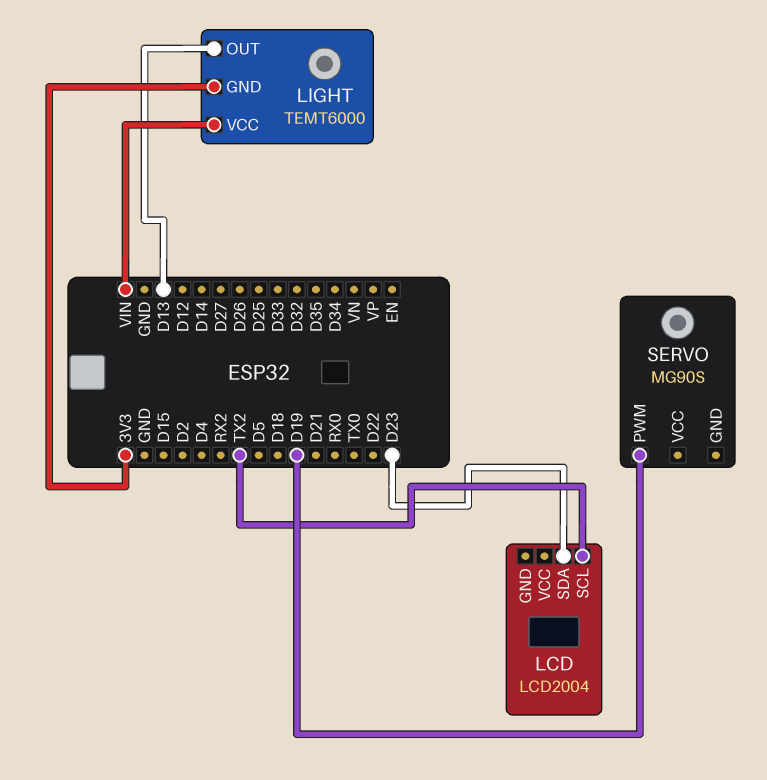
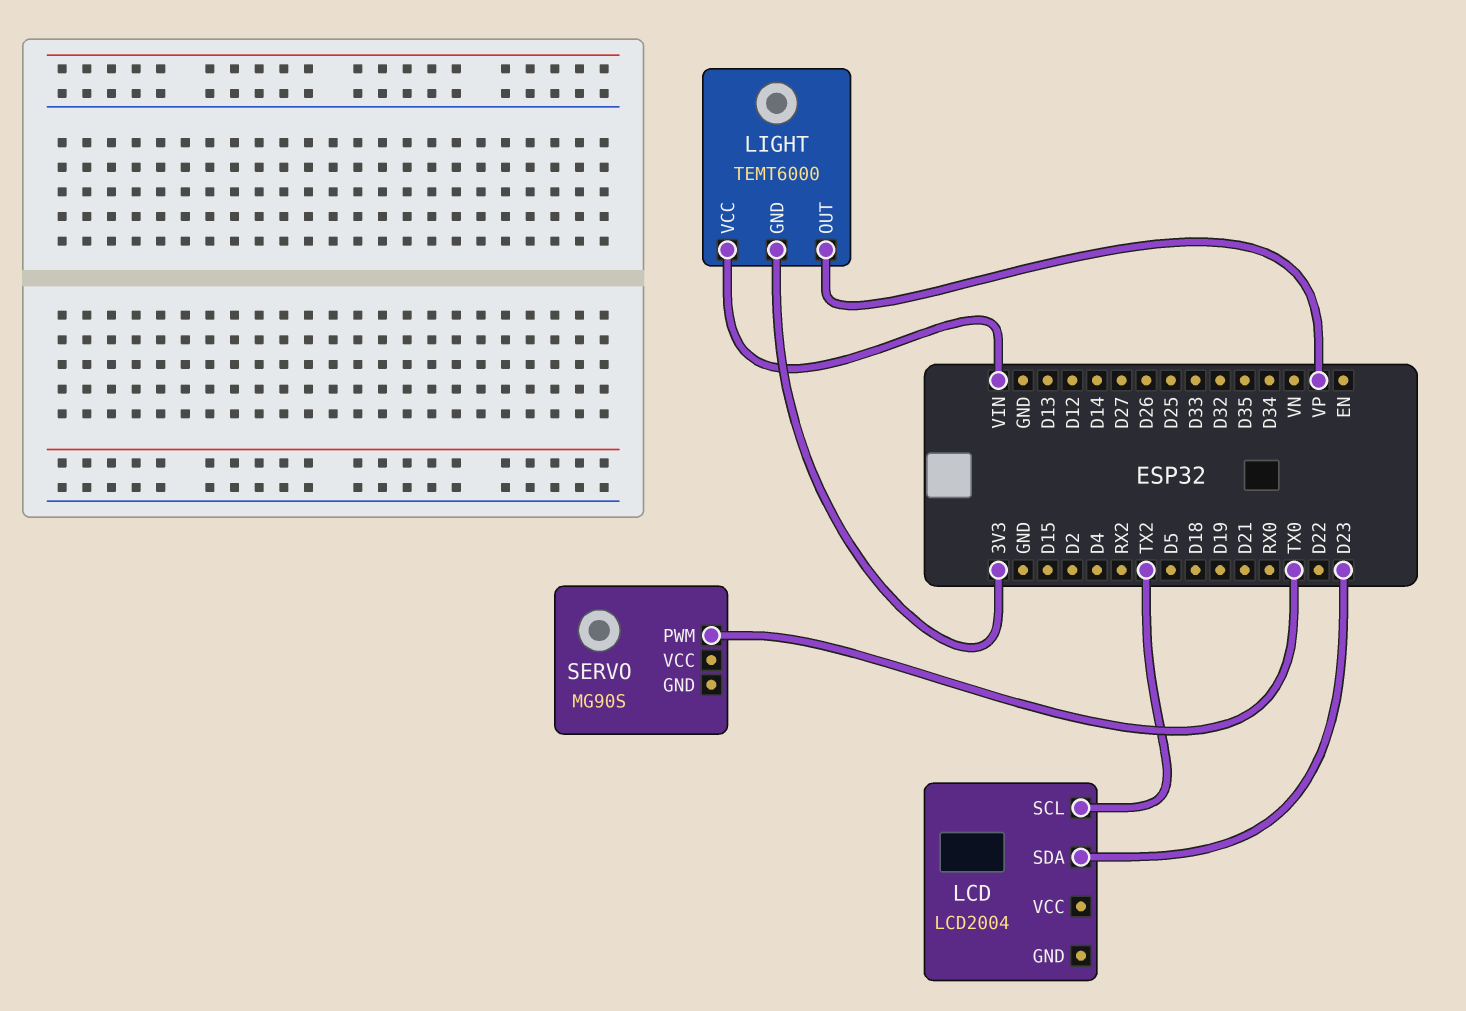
LIGHT pin OUT: D13 -> VP
SERVO pin PWM: D19 -> TX0

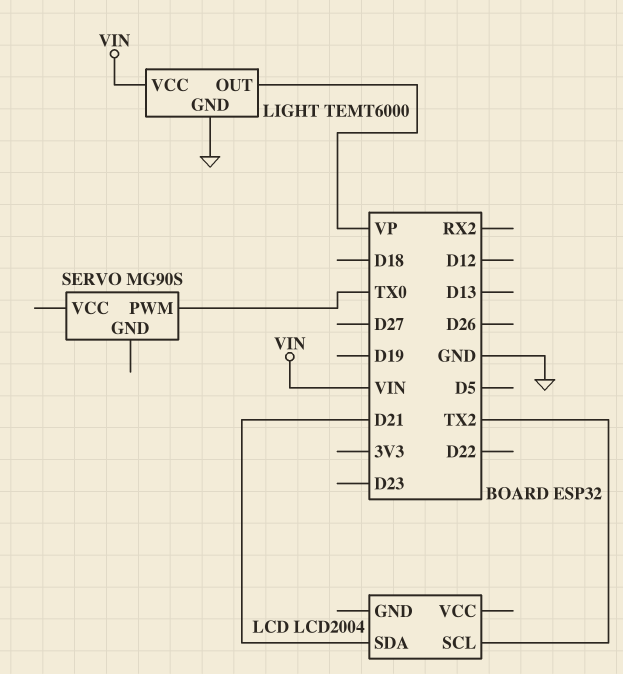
LCD pin SDA: D23 -> D21
LIGHT pin GND: 3V3 -> GND

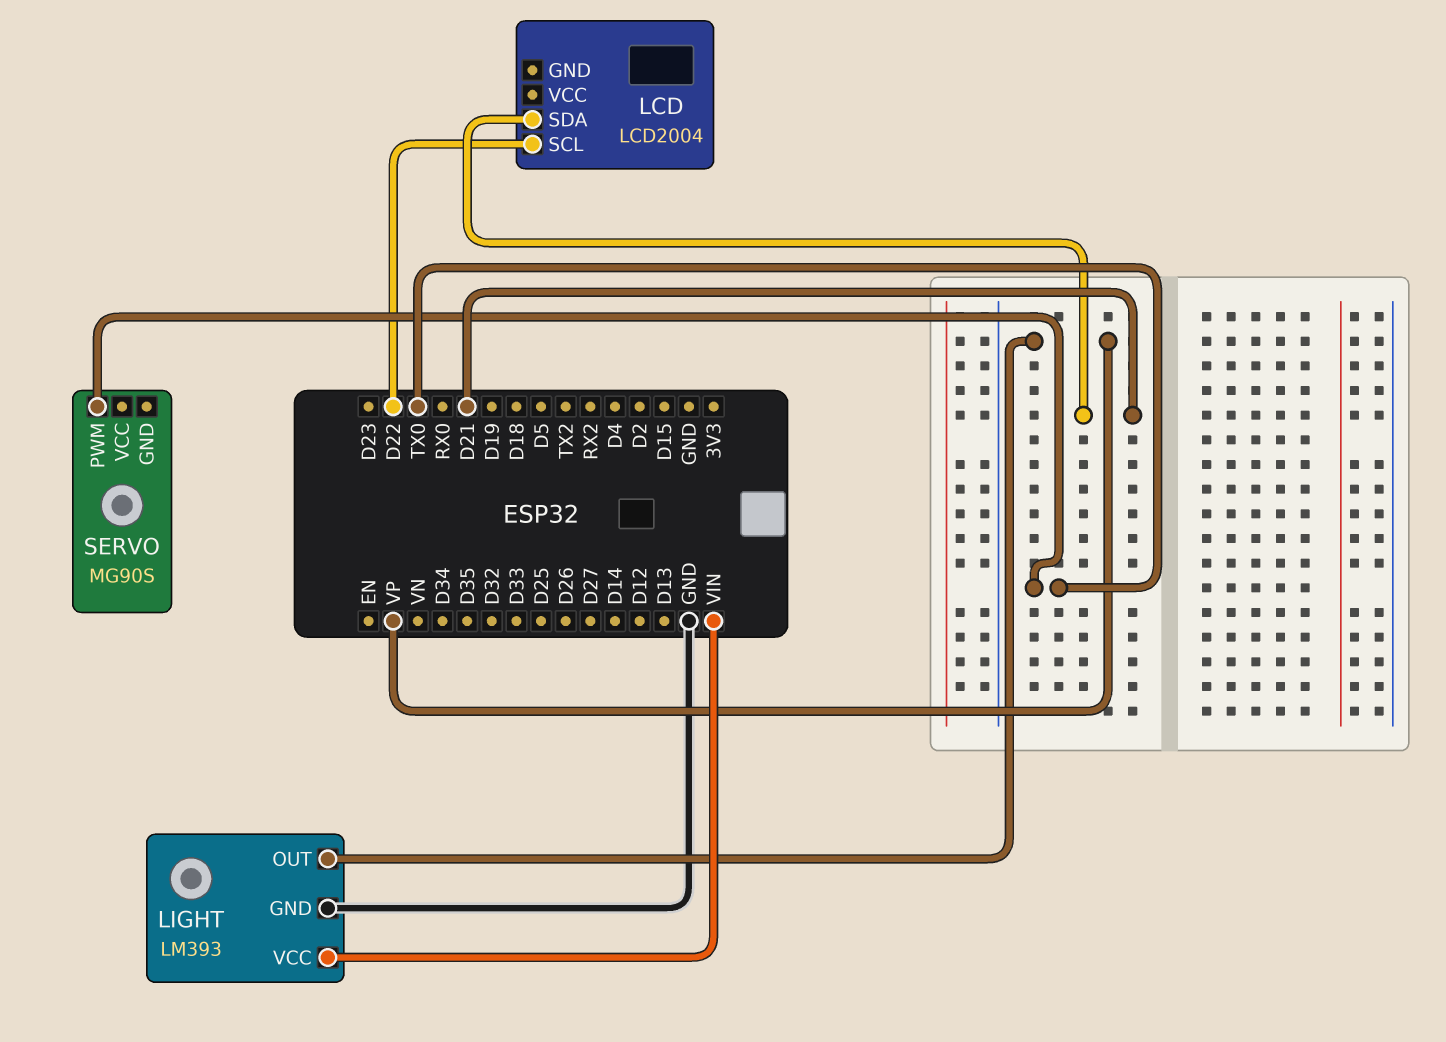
LCD pin SCL: TX2 -> D22
LIGHT: TEMT6000 -> LM393

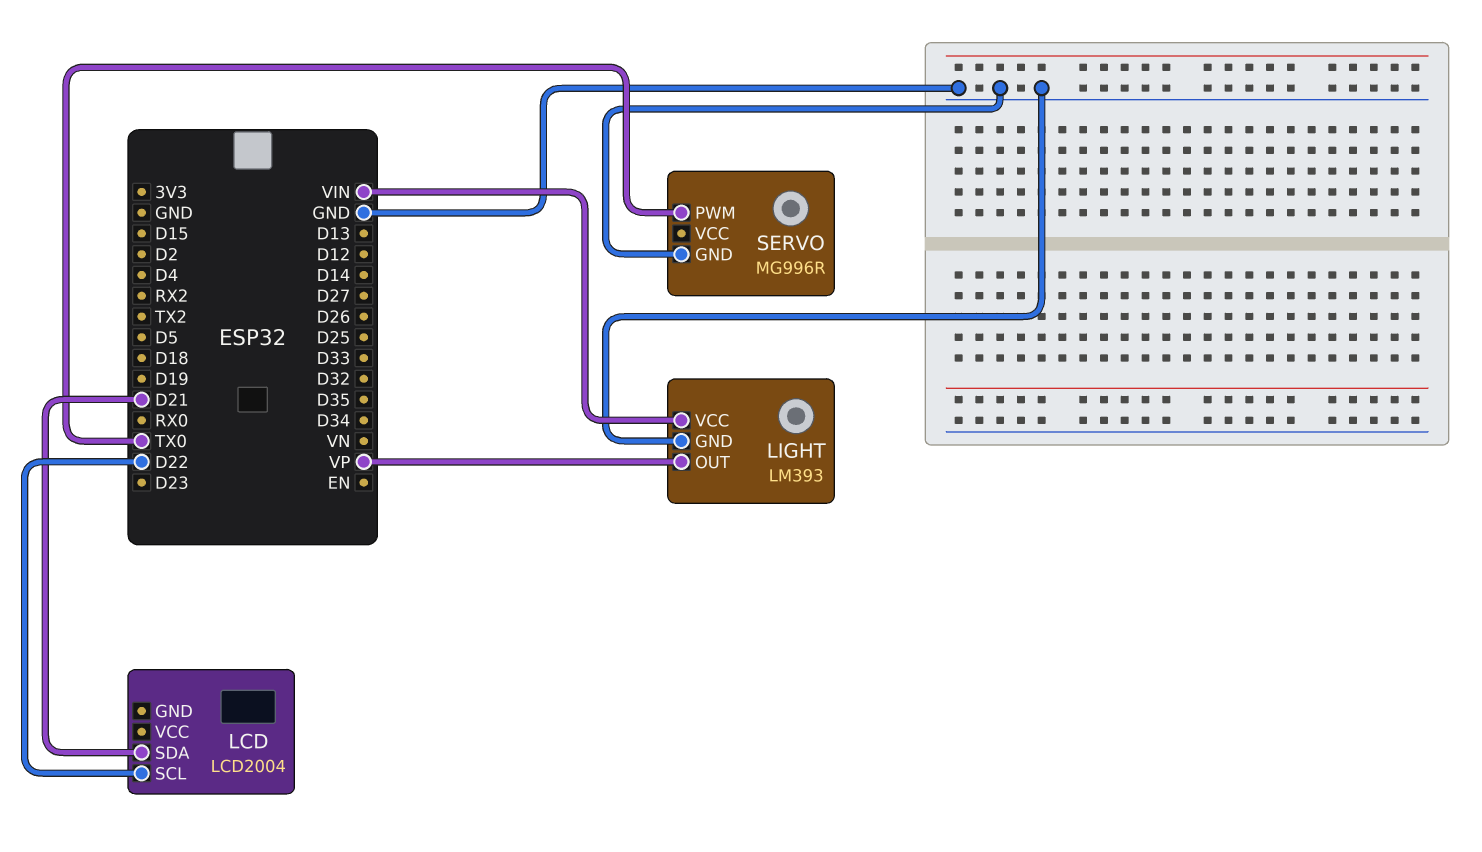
SERVO: MG90S -> MG996R
SERVO pin GND: none -> GND

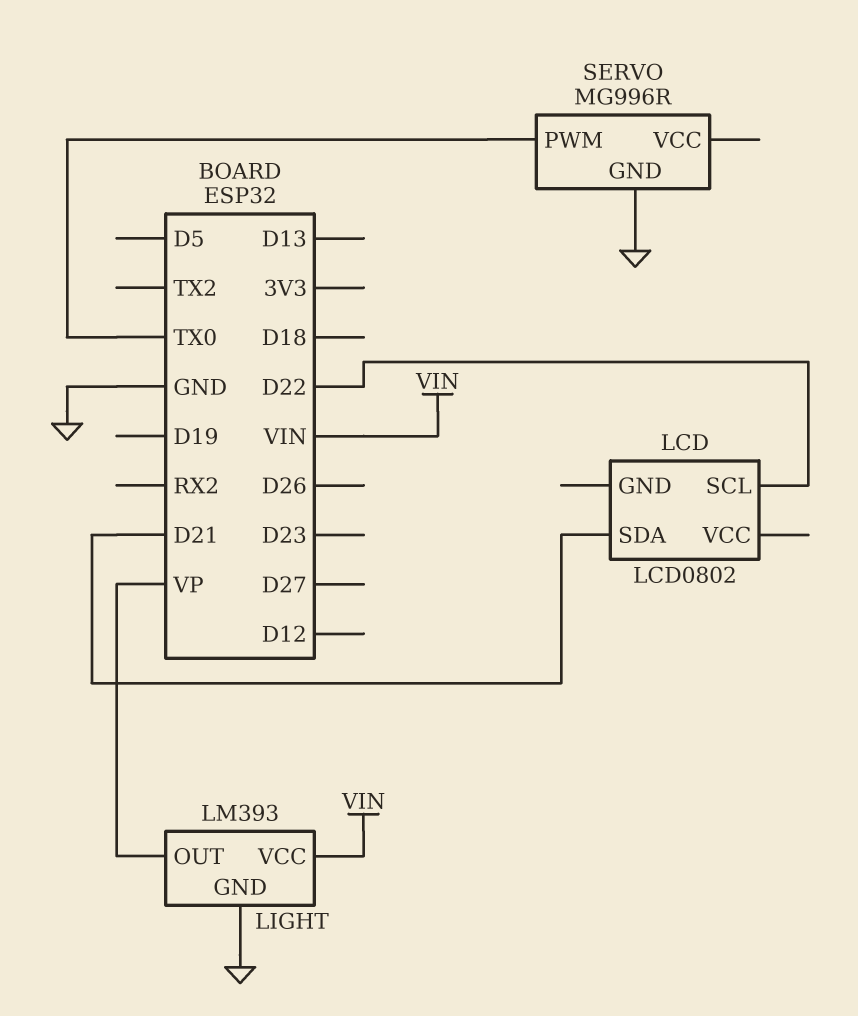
LCD: LCD2004 -> LCD0802

